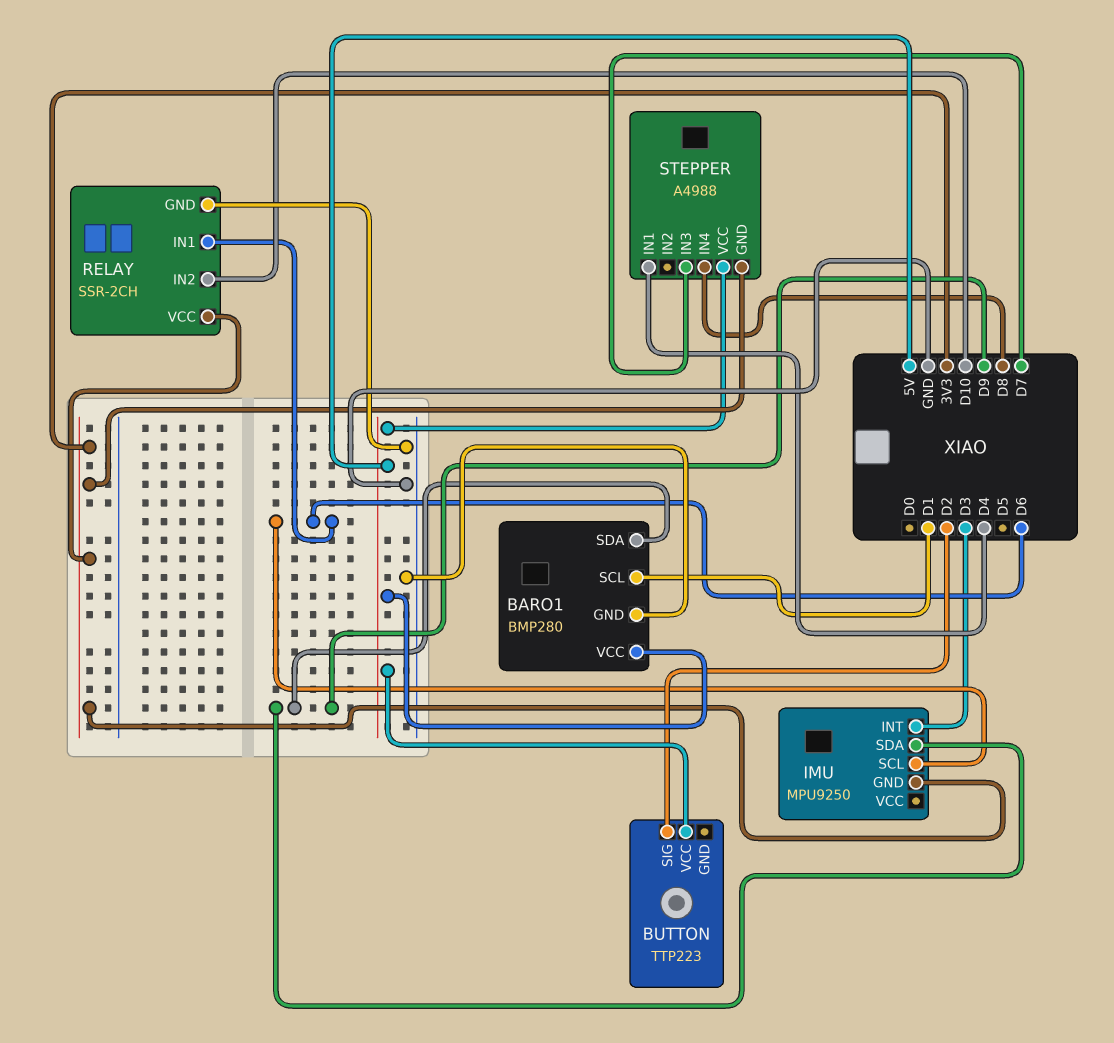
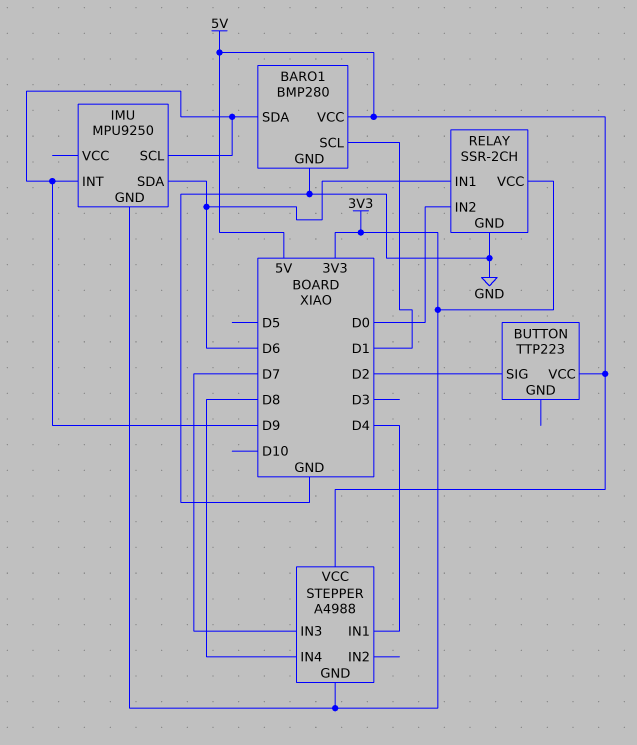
IMU pin INT: D3 -> D9
IMU pin SCL: D6 -> D9
IMU pin SDA: D9 -> D6
RELAY pin IN2: D10 -> D0

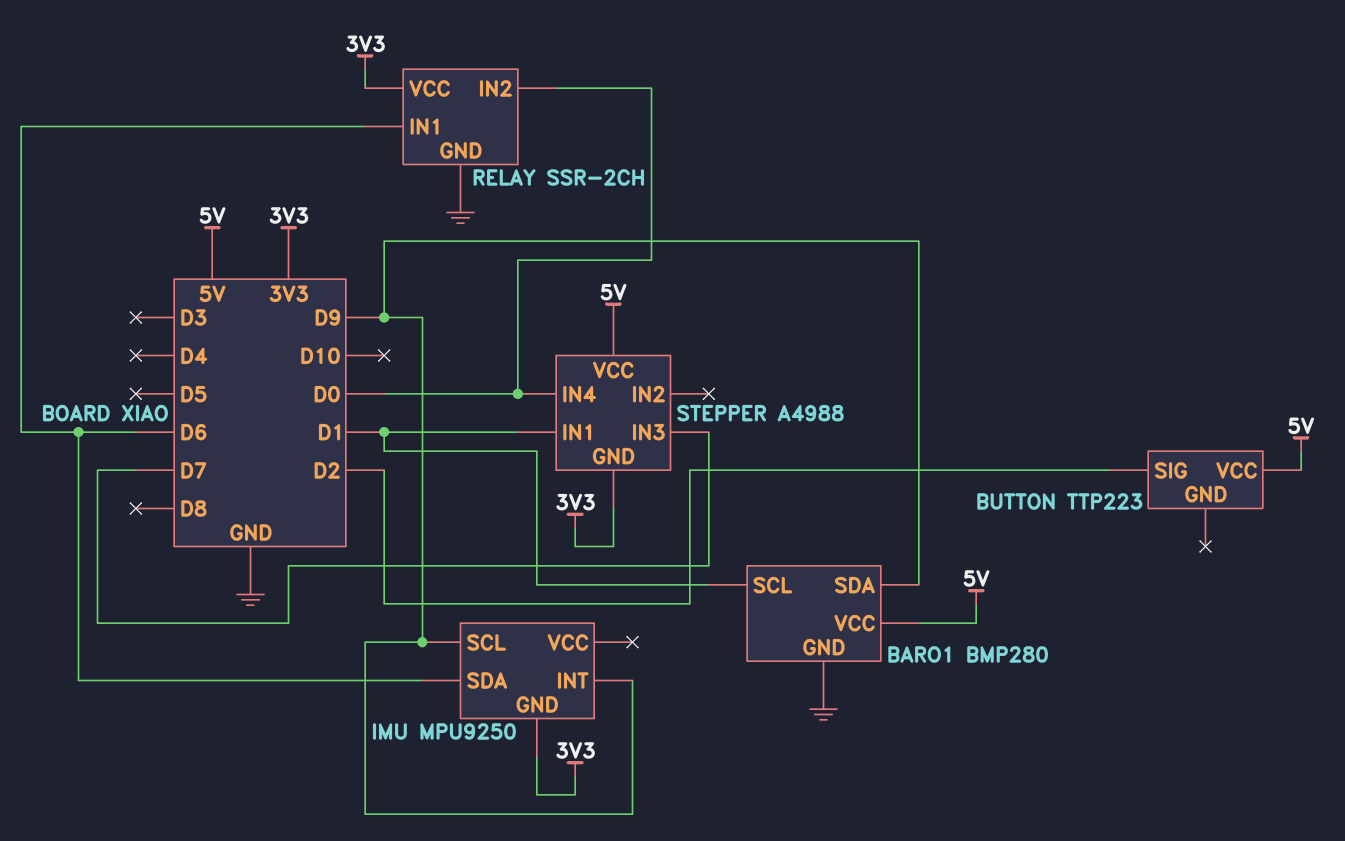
STEPPER pin IN1: D4 -> D1
STEPPER pin IN4: D8 -> D0

